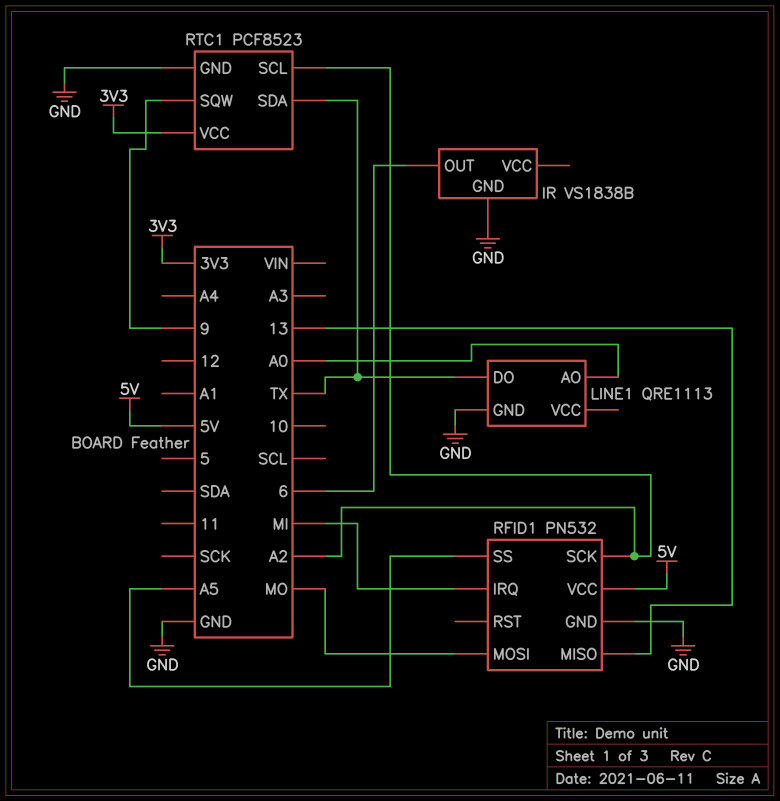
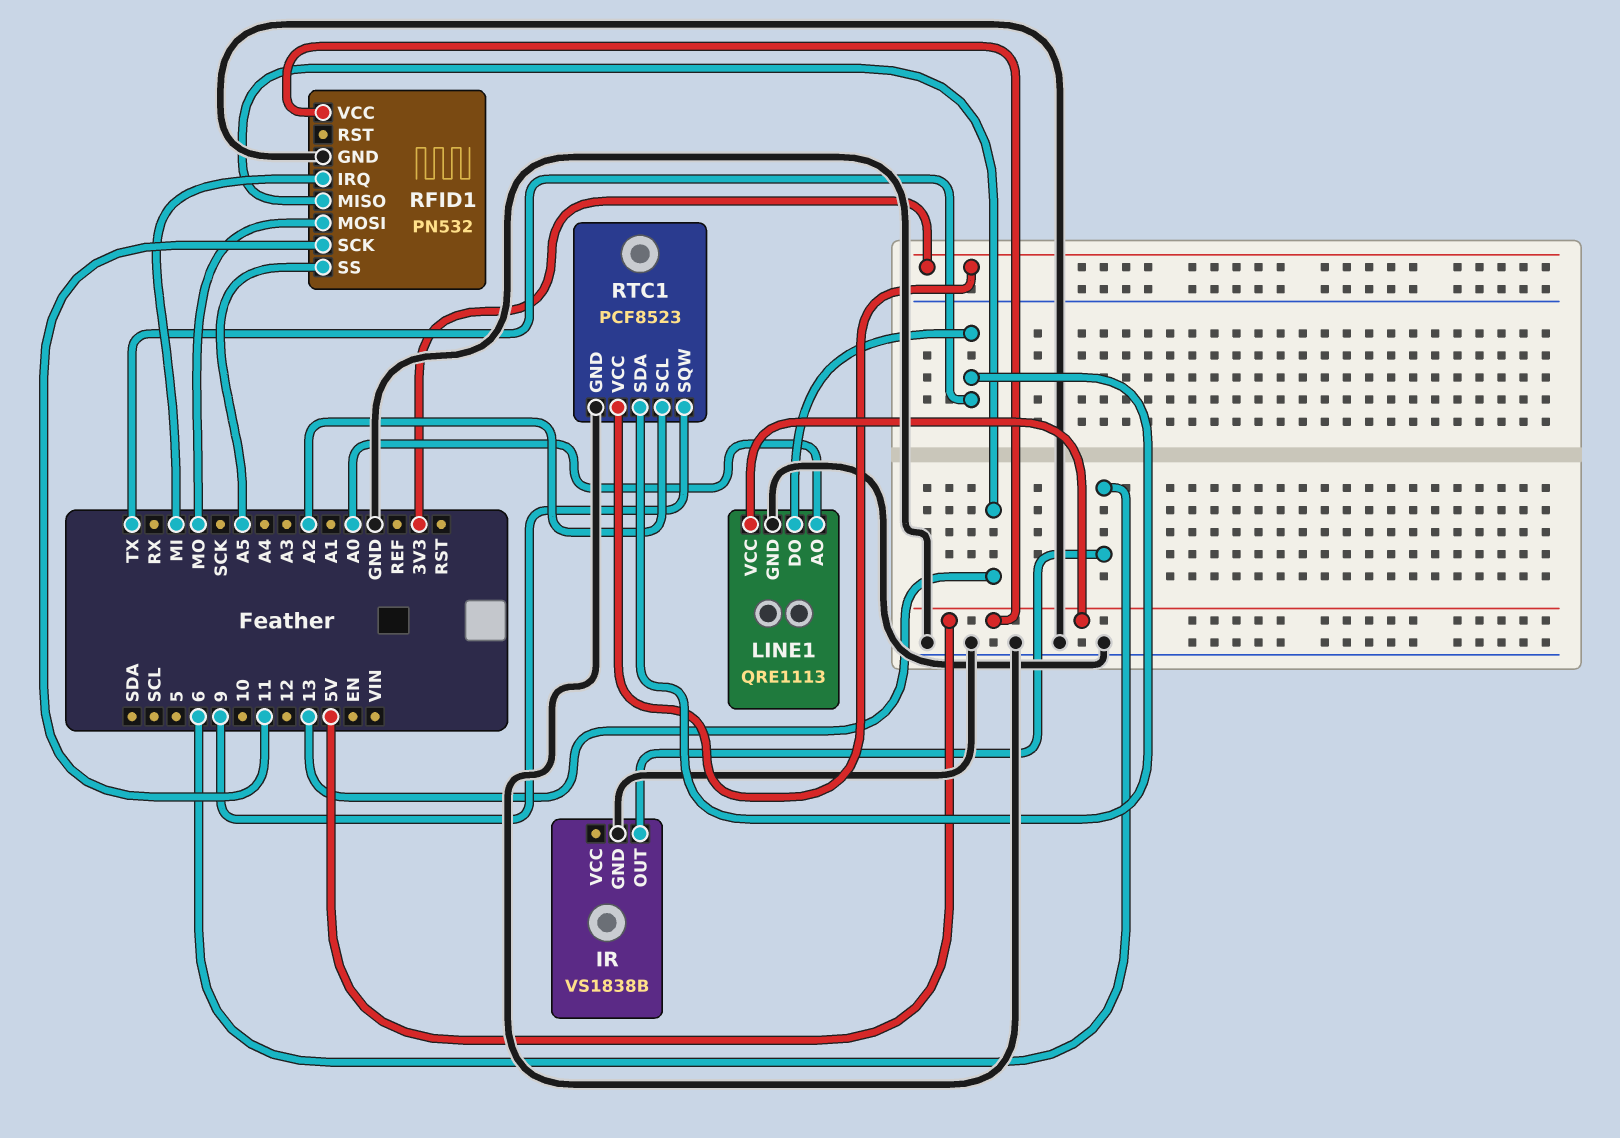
LINE1 pin VCC: none -> 5V
RFID1 pin SCK: A2 -> 11

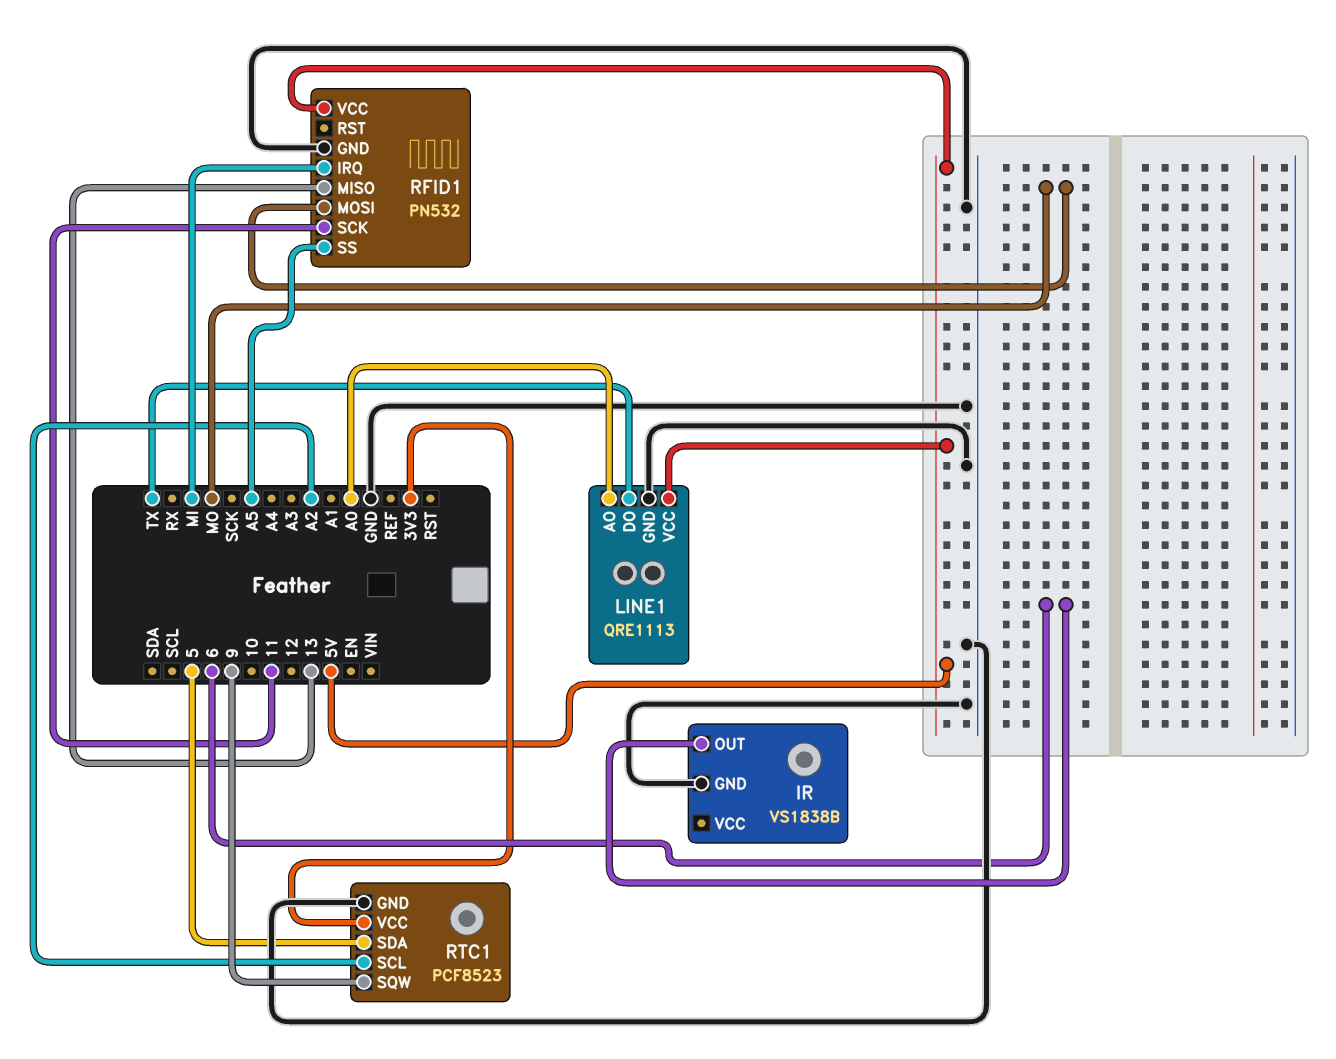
RTC1 pin SDA: TX -> 5

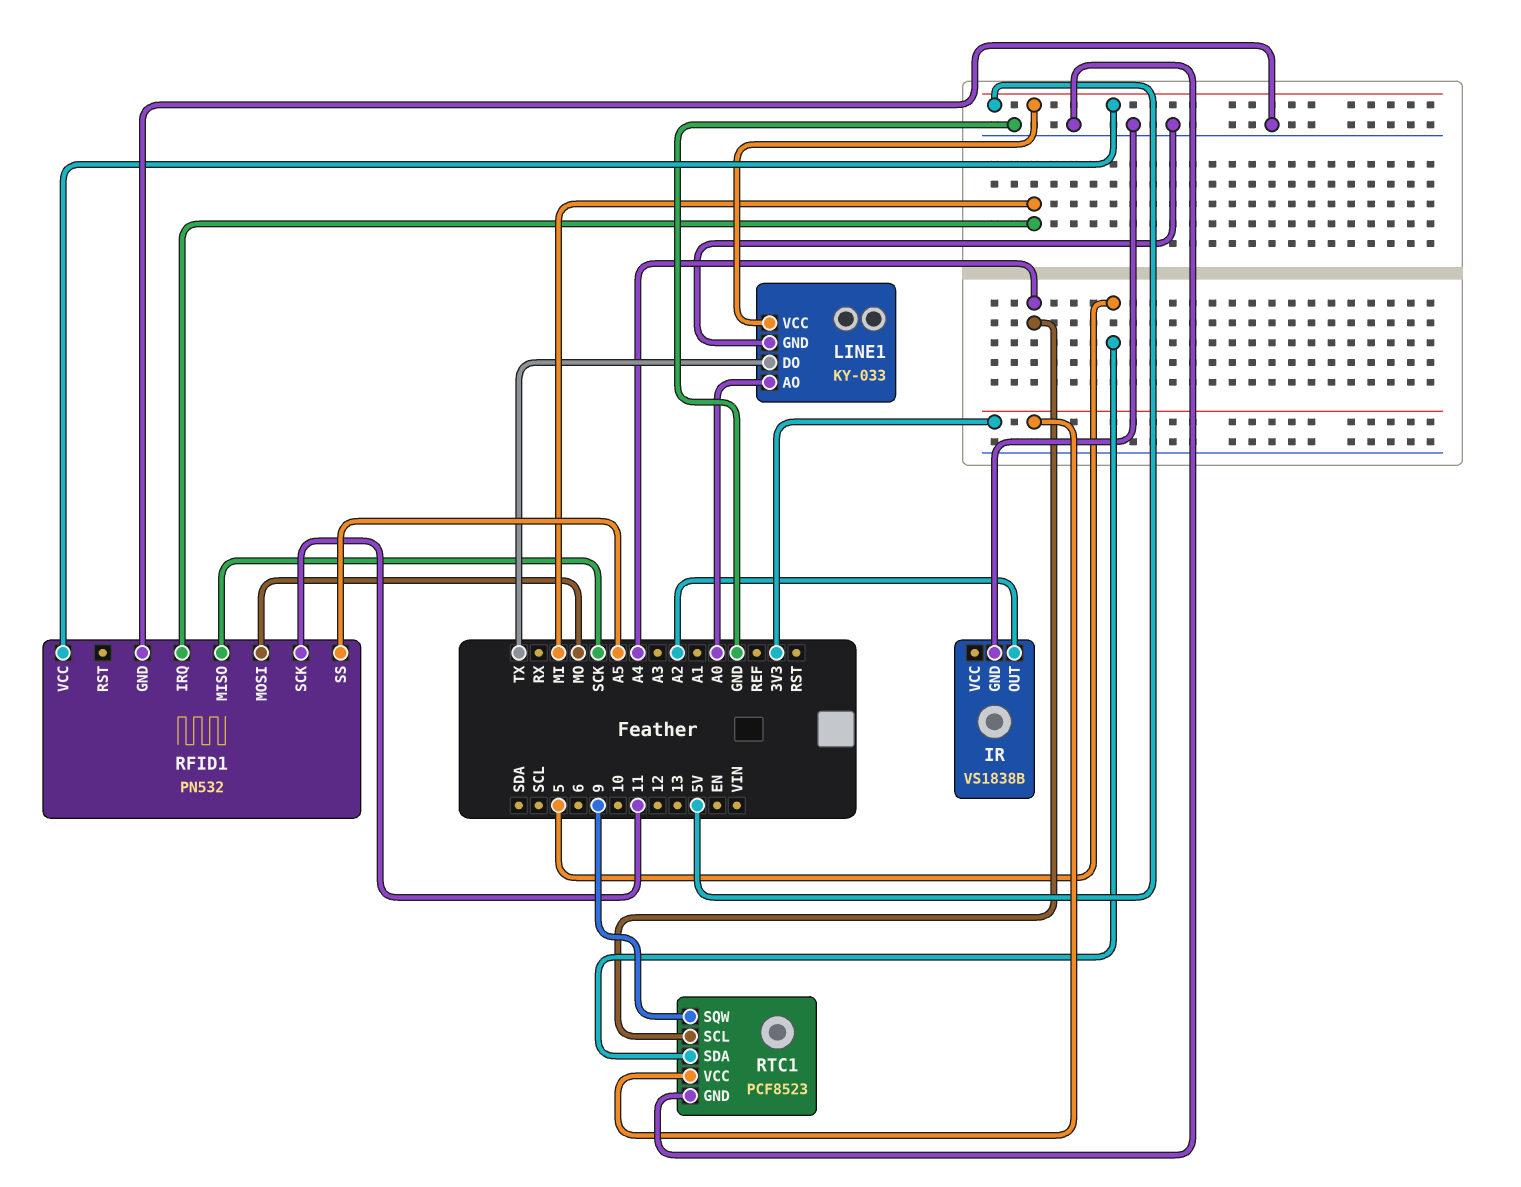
IR pin OUT: 6 -> A2
LINE1: QRE1113 -> KY-033
RFID1 pin MISO: 13 -> SCK
RTC1 pin SCL: A2 -> A4

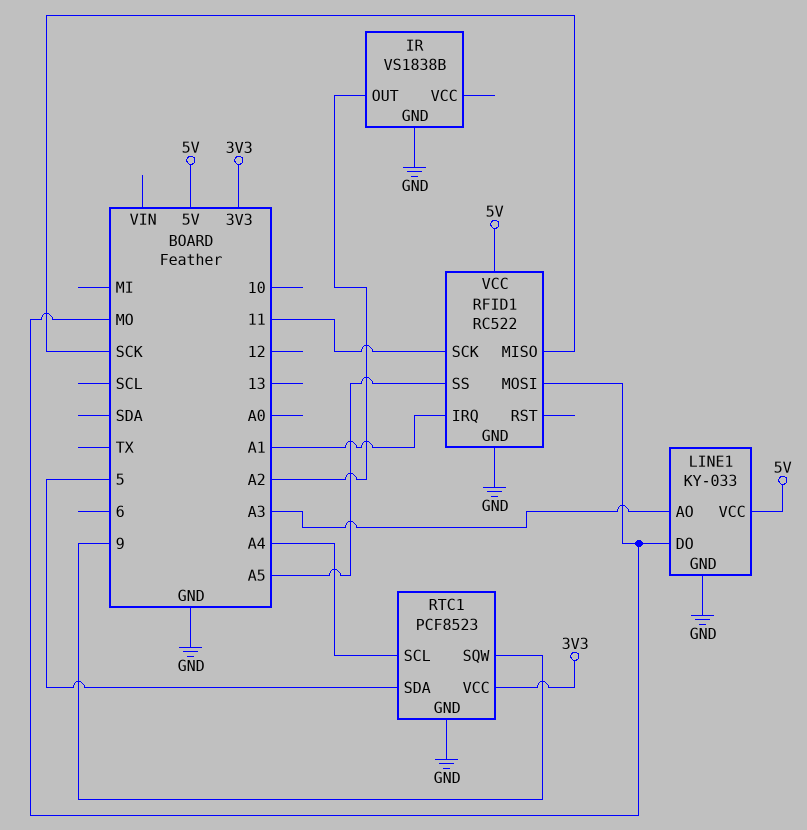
LINE1 pin AO: A0 -> A3
LINE1 pin DO: TX -> MO
RFID1: PN532 -> RC522
RFID1 pin IRQ: MI -> A1

